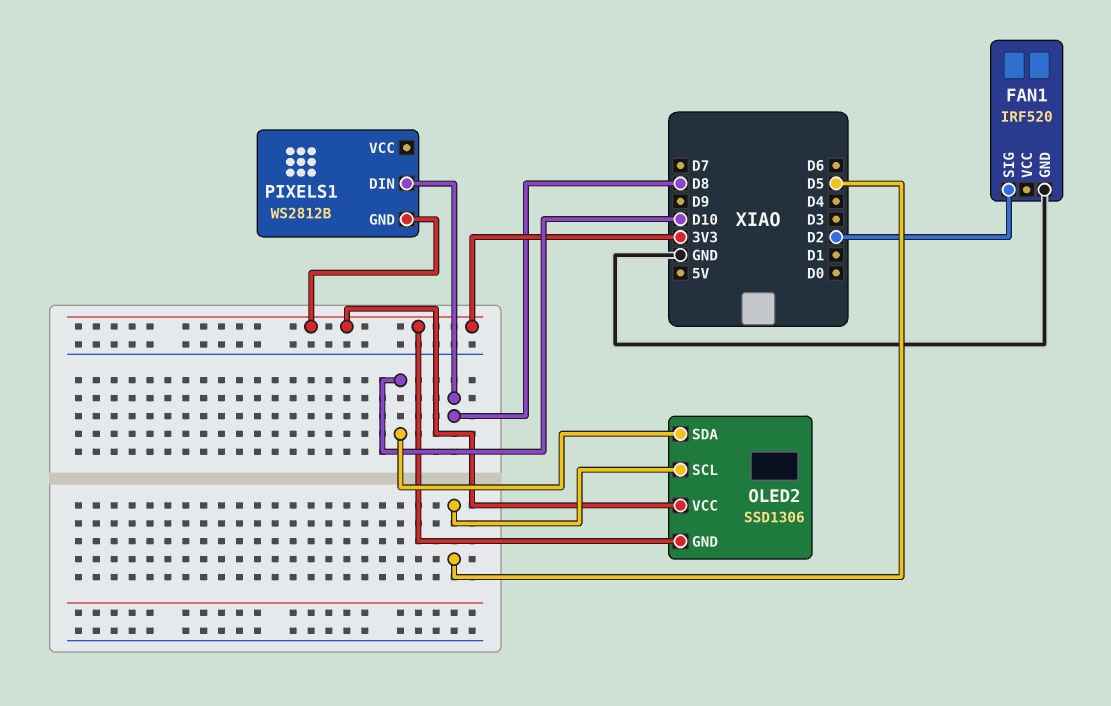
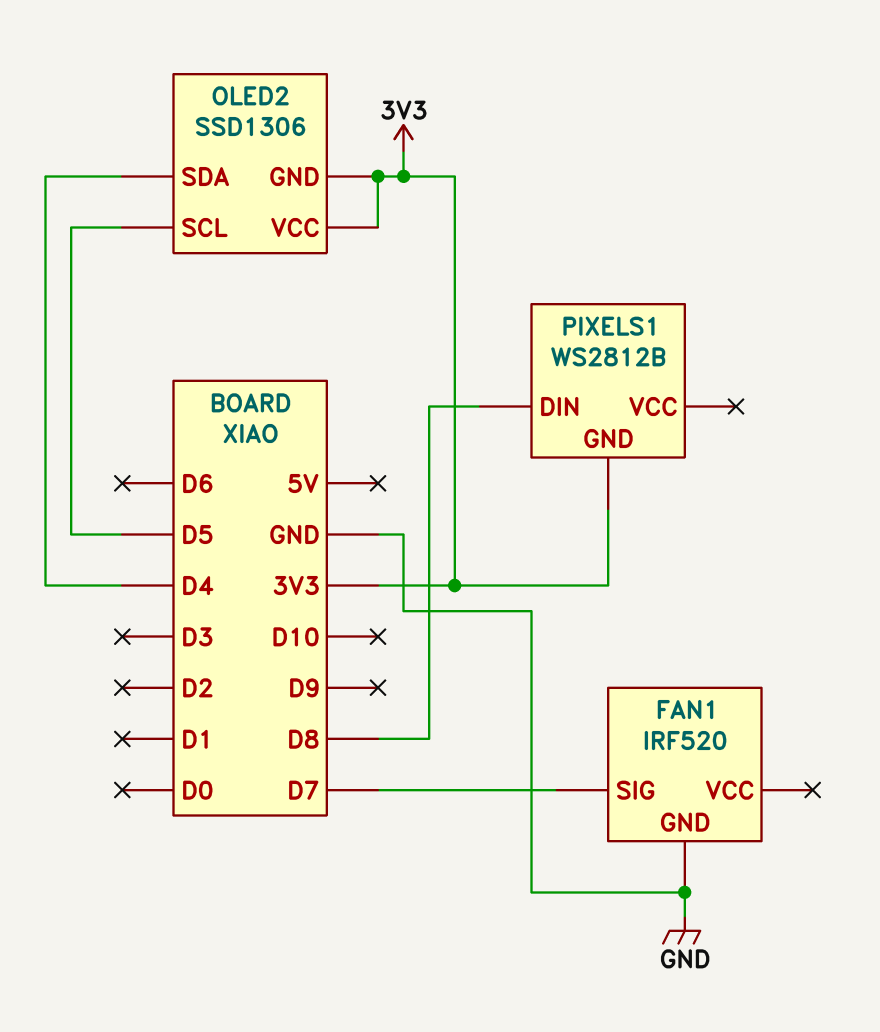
FAN1 pin SIG: D2 -> D7
OLED2 pin SDA: D10 -> D4

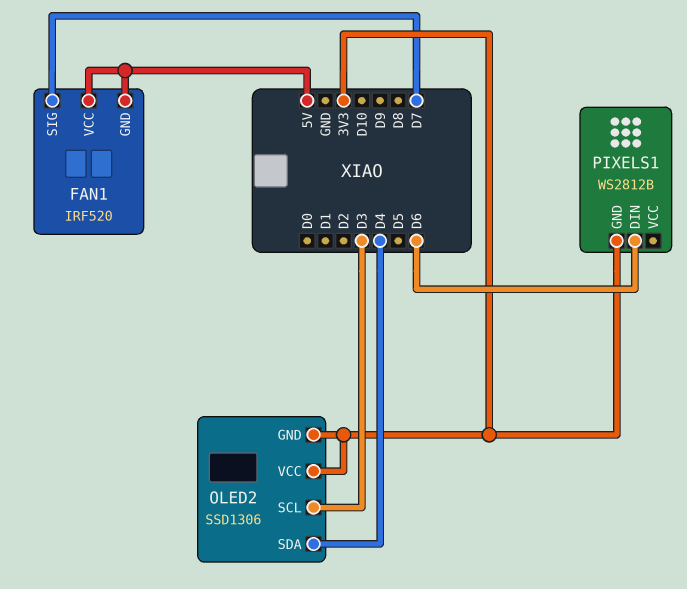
FAN1 pin GND: GND -> 5V
FAN1 pin VCC: none -> 5V
OLED2 pin SCL: D5 -> D3
PIXELS1 pin DIN: D8 -> D6

